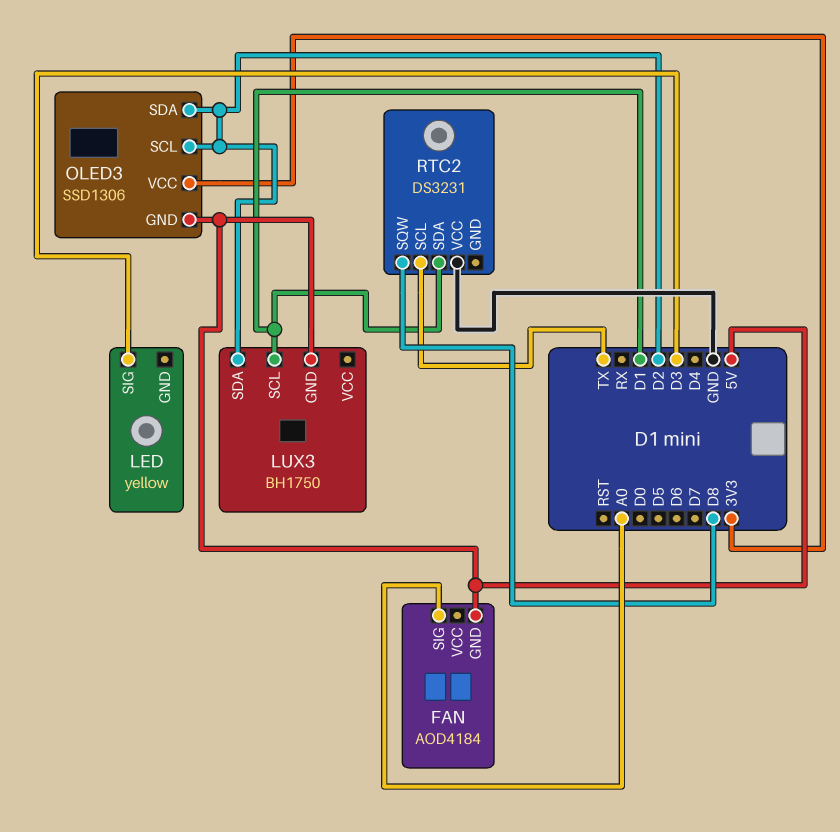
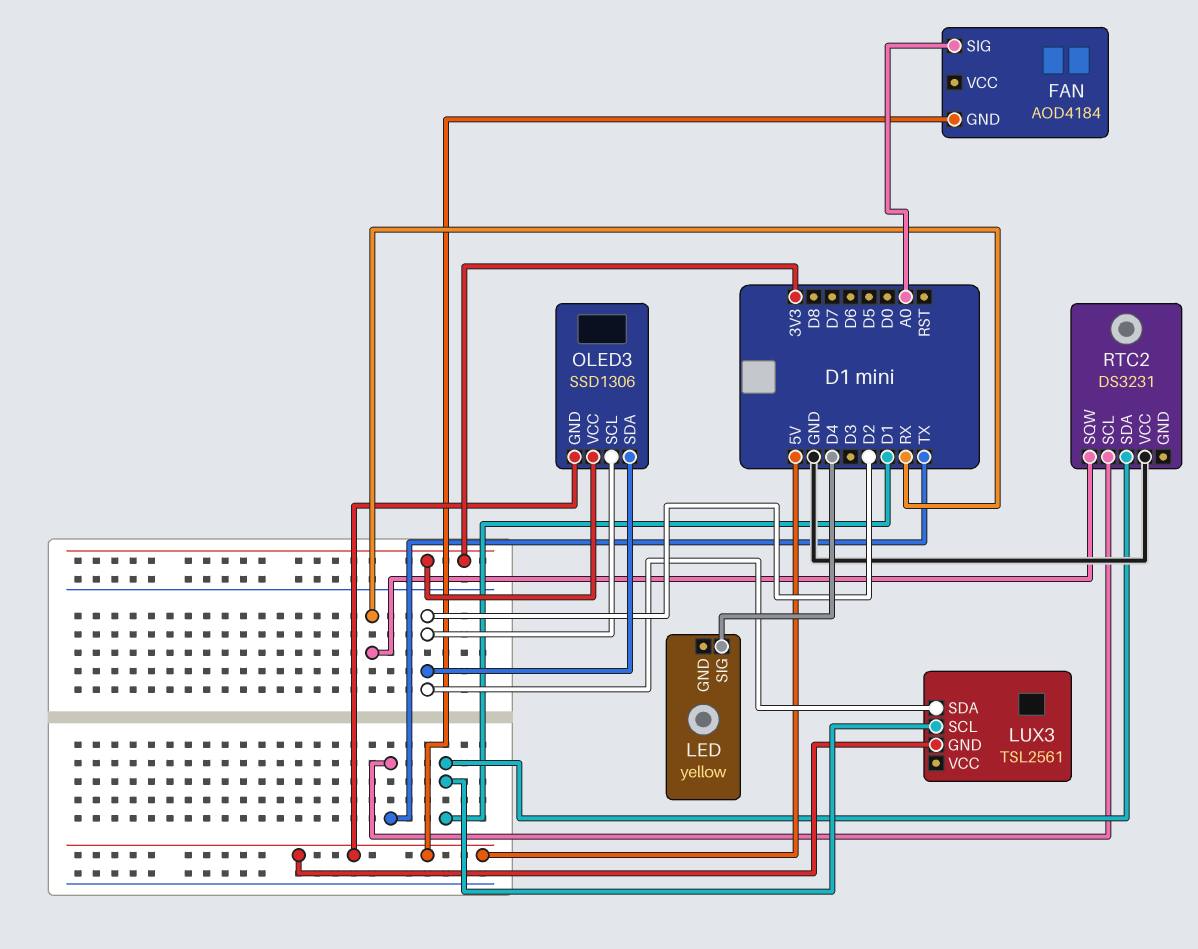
LED pin SIG: D3 -> D4
LUX3: BH1750 -> TSL2561
RTC2 pin SQW: D8 -> RX

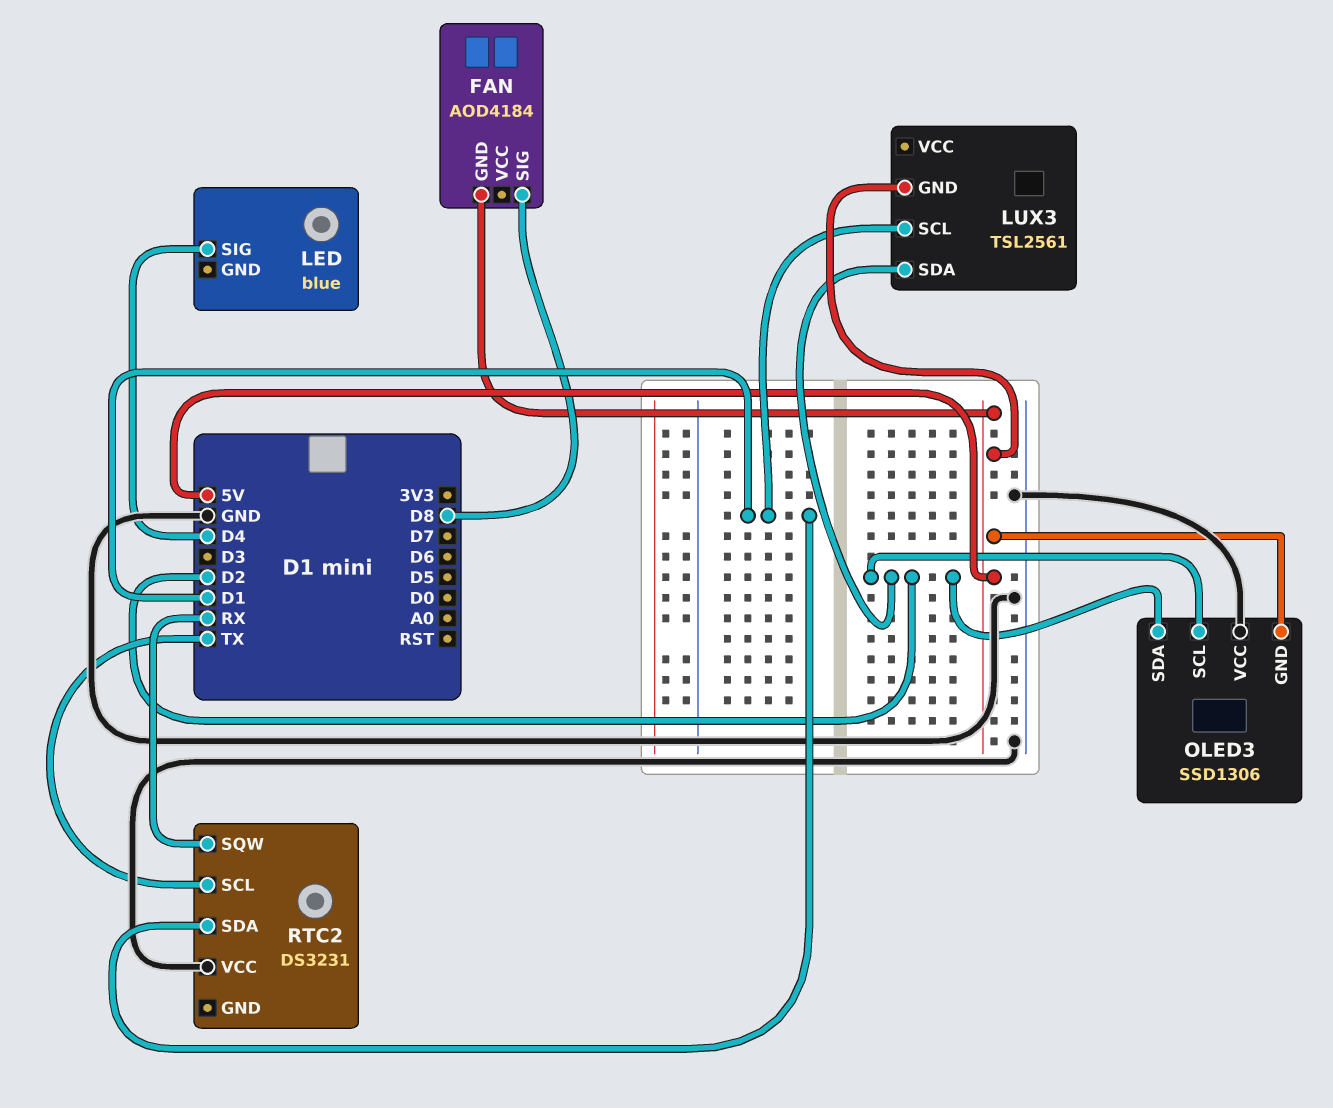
FAN pin SIG: A0 -> D8
LED: yellow -> blue
OLED3 pin VCC: 3V3 -> GND

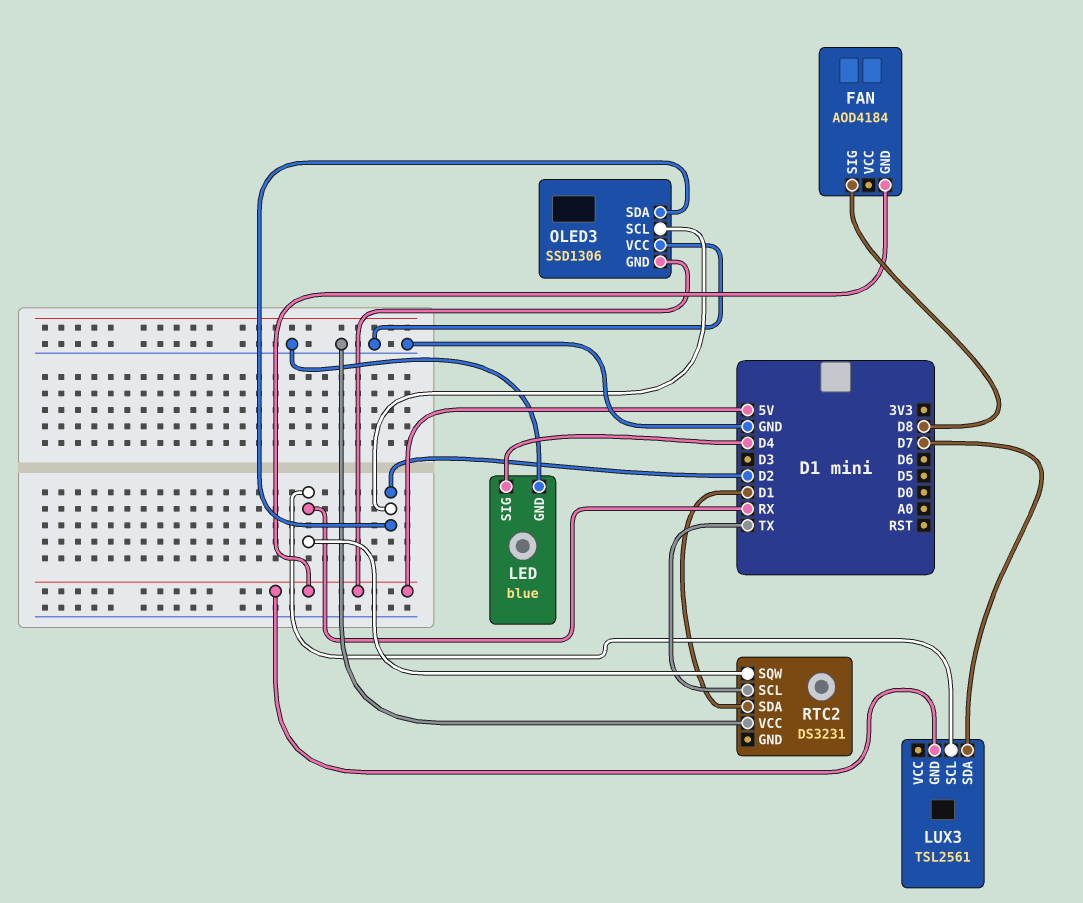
LED pin GND: none -> GND
LUX3 pin SCL: D1 -> RX
LUX3 pin SDA: D2 -> D7

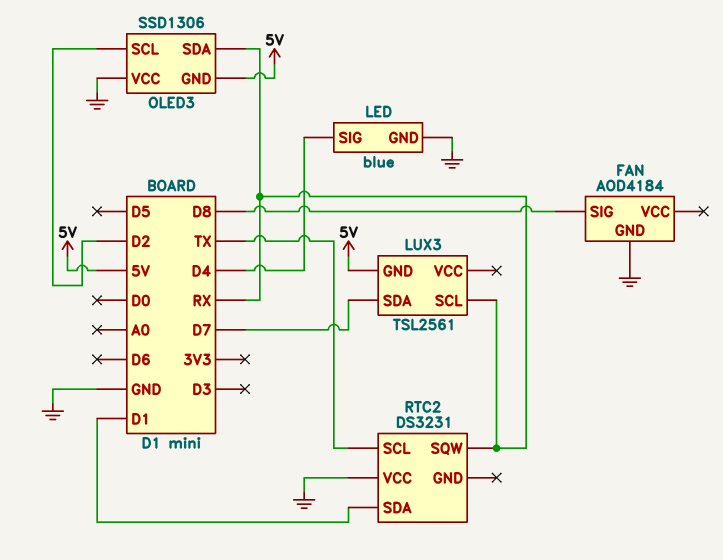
FAN pin GND: 5V -> GND
OLED3 pin SDA: D2 -> RX

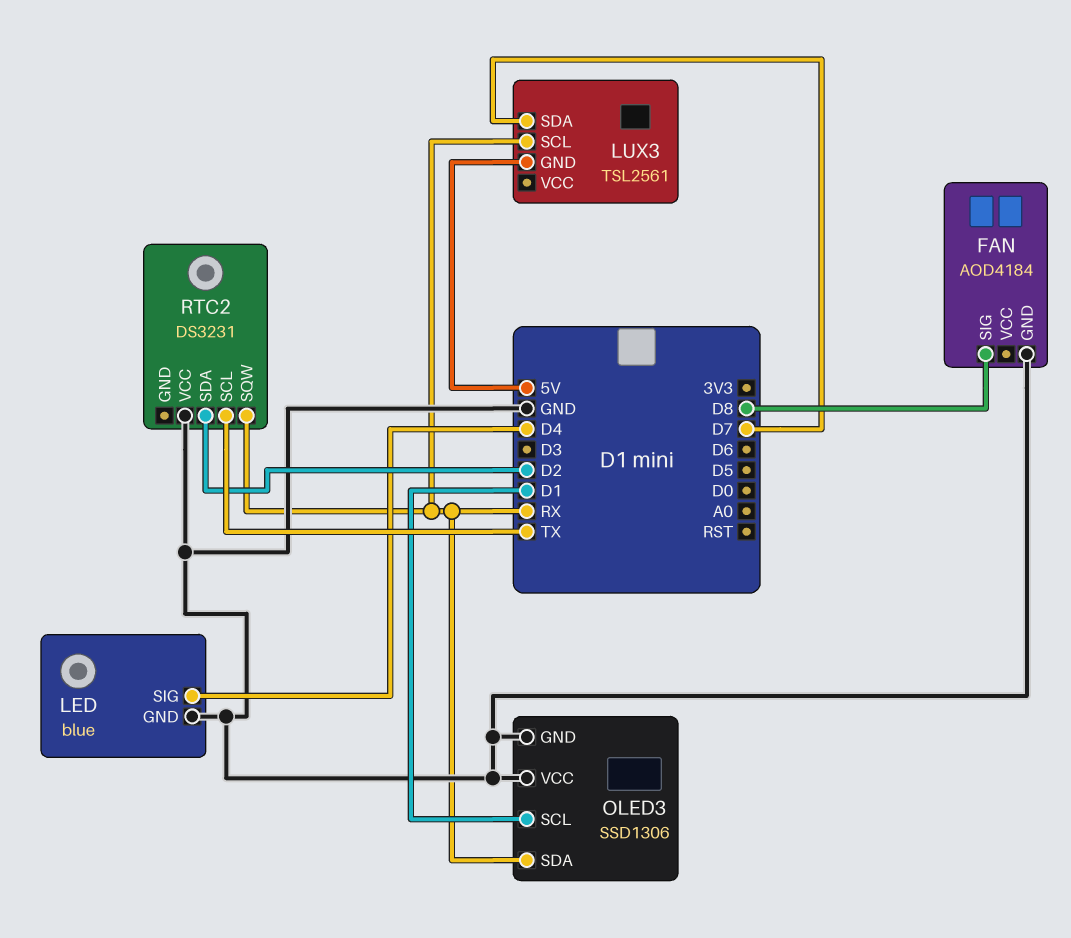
OLED3 pin GND: 5V -> GND
OLED3 pin SCL: D2 -> D1
RTC2 pin SDA: D1 -> D2

